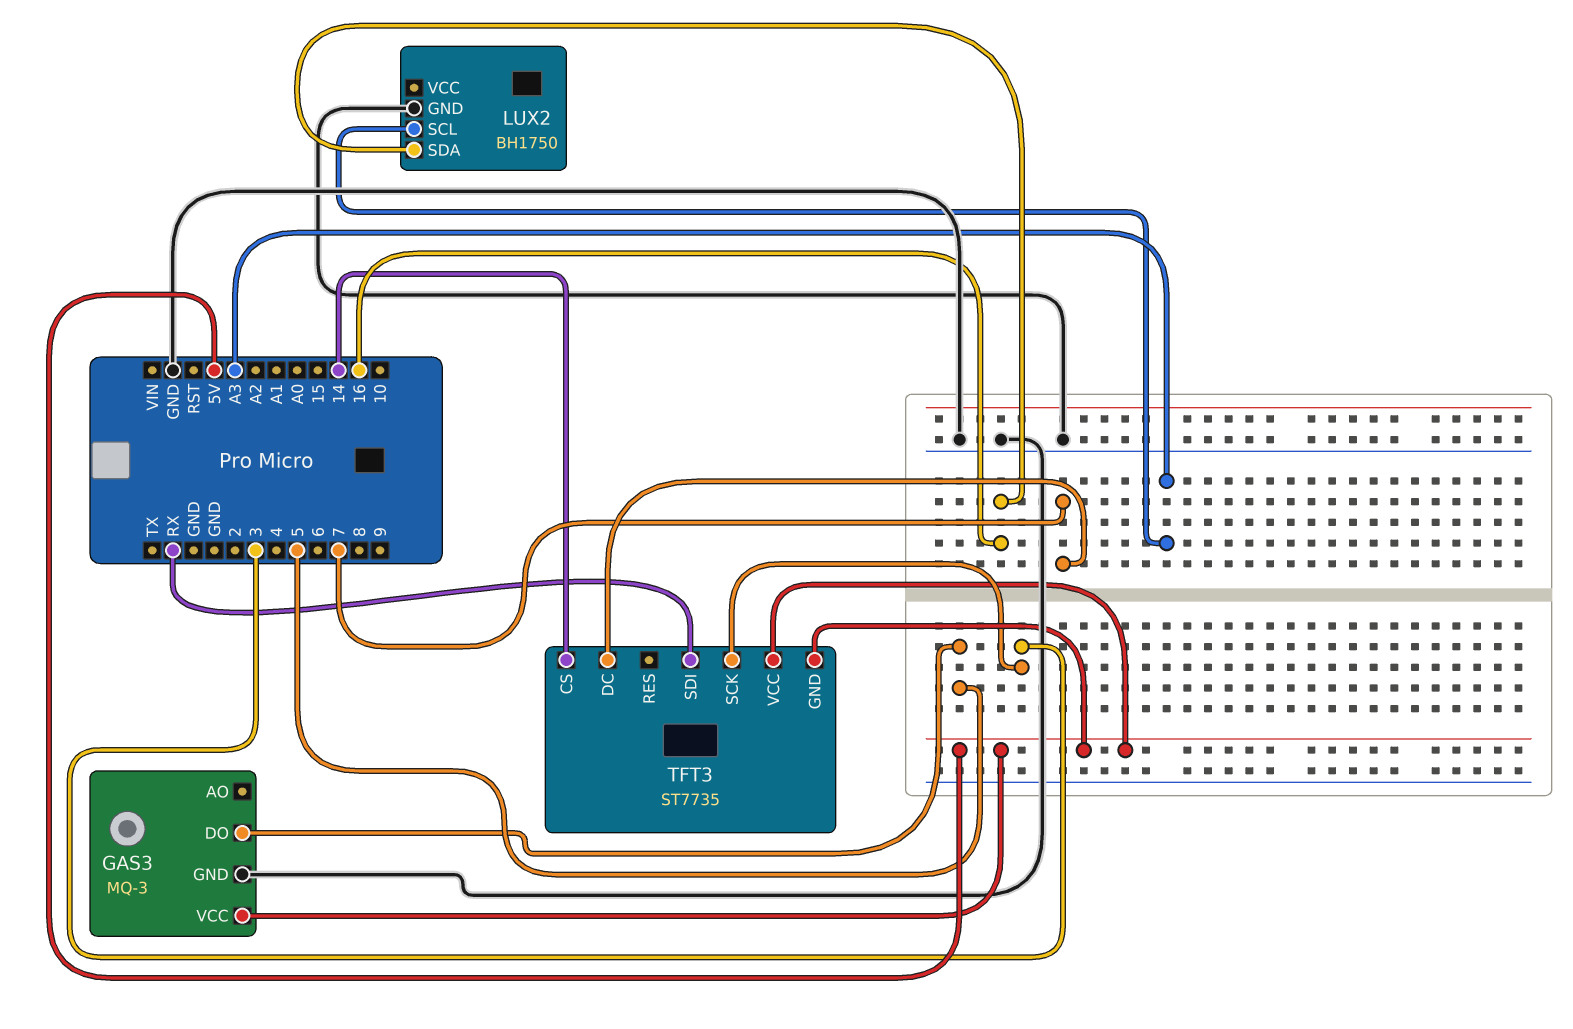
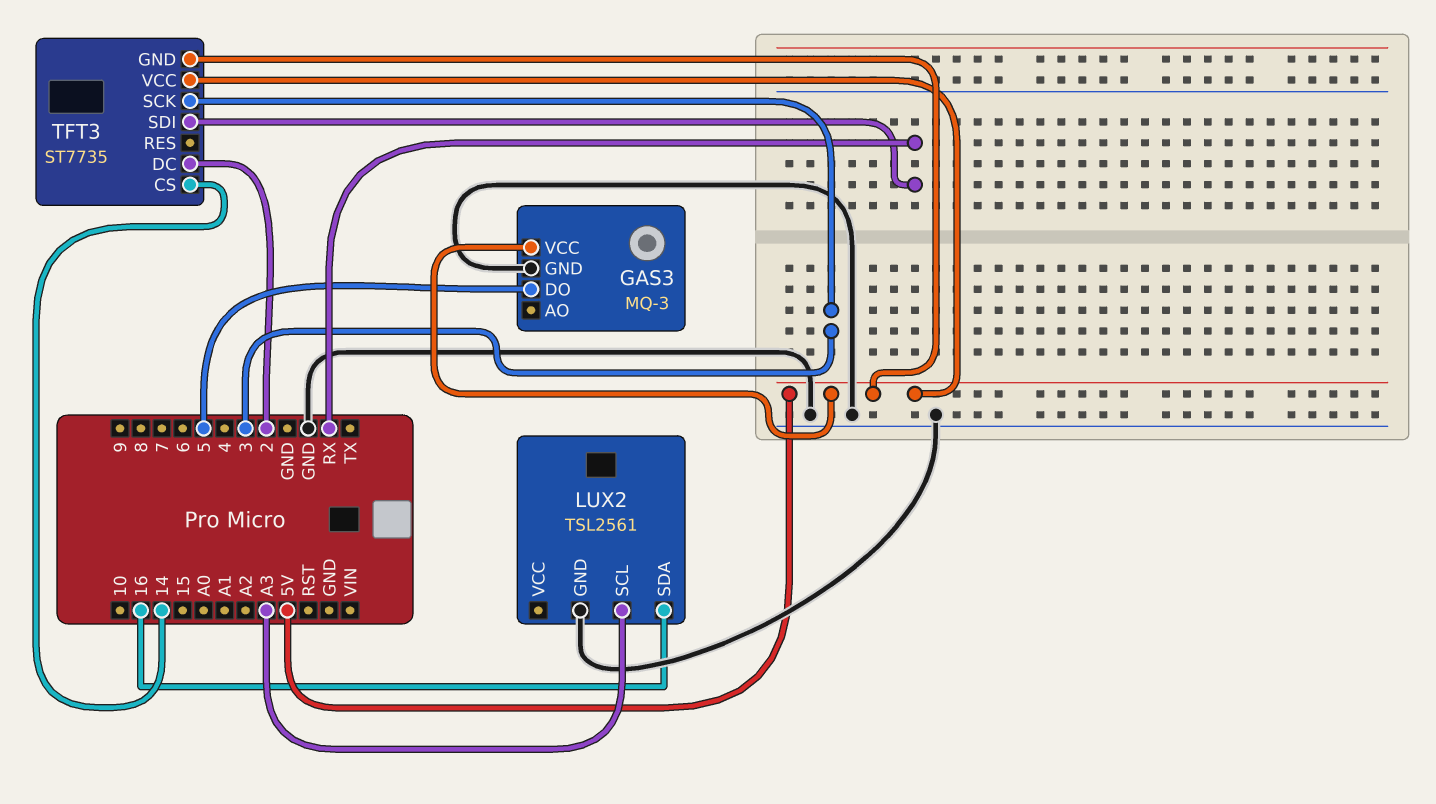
LUX2: BH1750 -> TSL2561
TFT3 pin DC: 7 -> 2

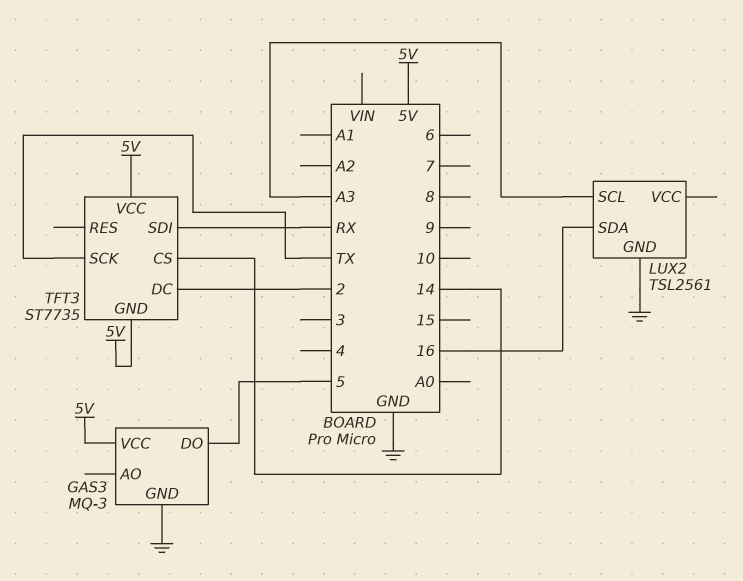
TFT3 pin SCK: 3 -> TX

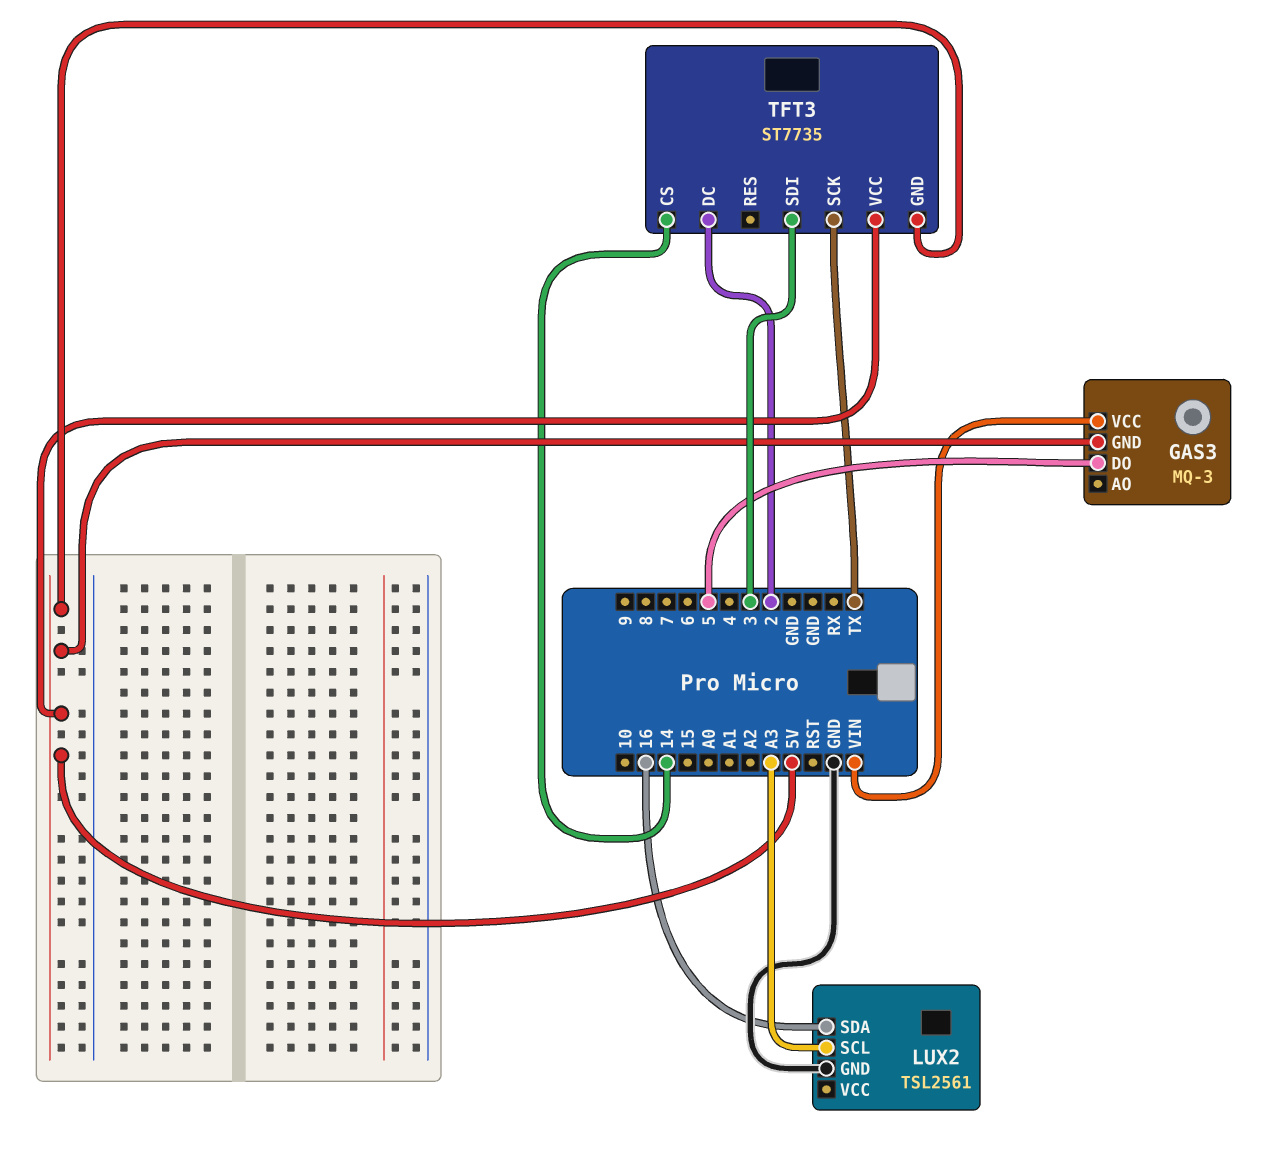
GAS3 pin GND: GND -> 5V
GAS3 pin VCC: 5V -> VIN
TFT3 pin SDI: RX -> 3

